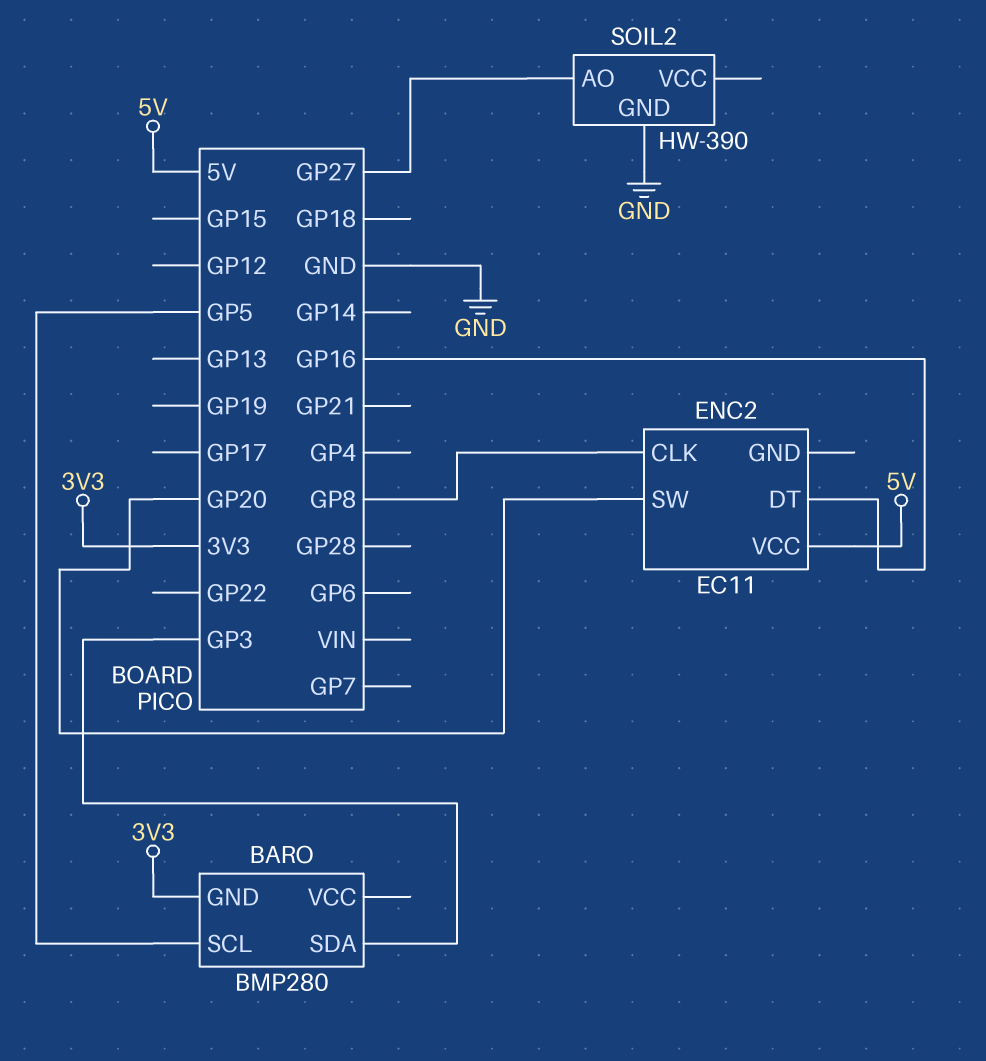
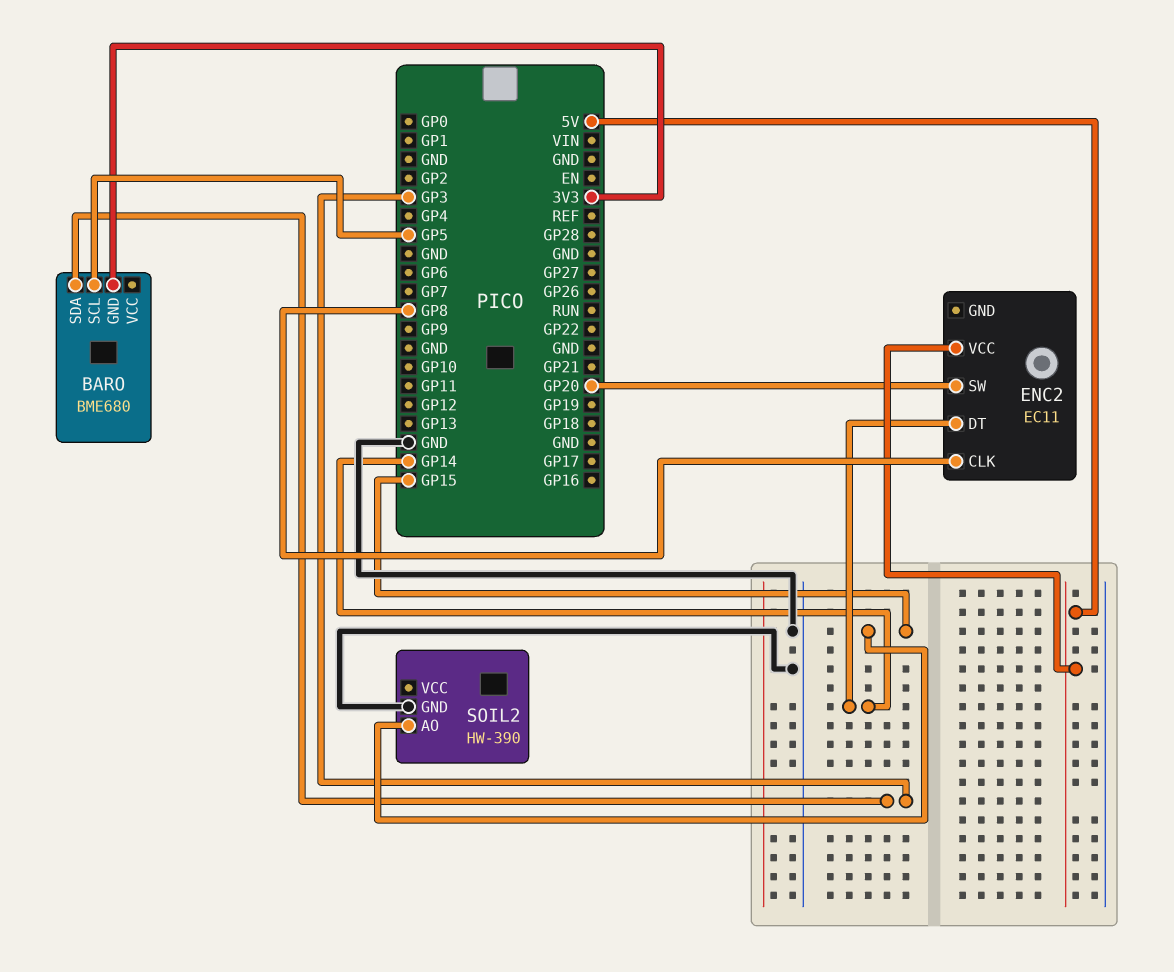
BARO: BMP280 -> BME680
ENC2 pin DT: GP16 -> GP14
SOIL2 pin AO: GP27 -> GP15

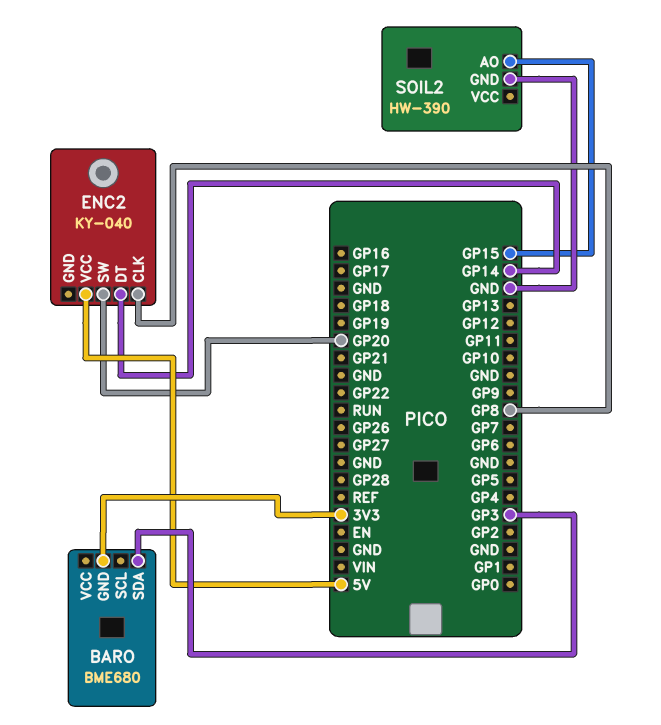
BARO pin SCL: GP5 -> none
ENC2: EC11 -> KY-040

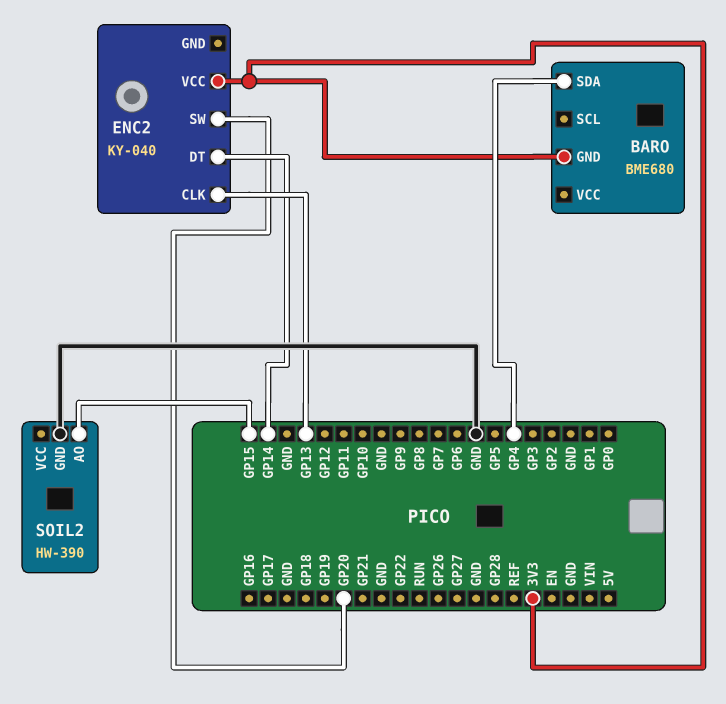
BARO pin SDA: GP3 -> GP4
ENC2 pin CLK: GP8 -> GP13
ENC2 pin VCC: 5V -> 3V3

